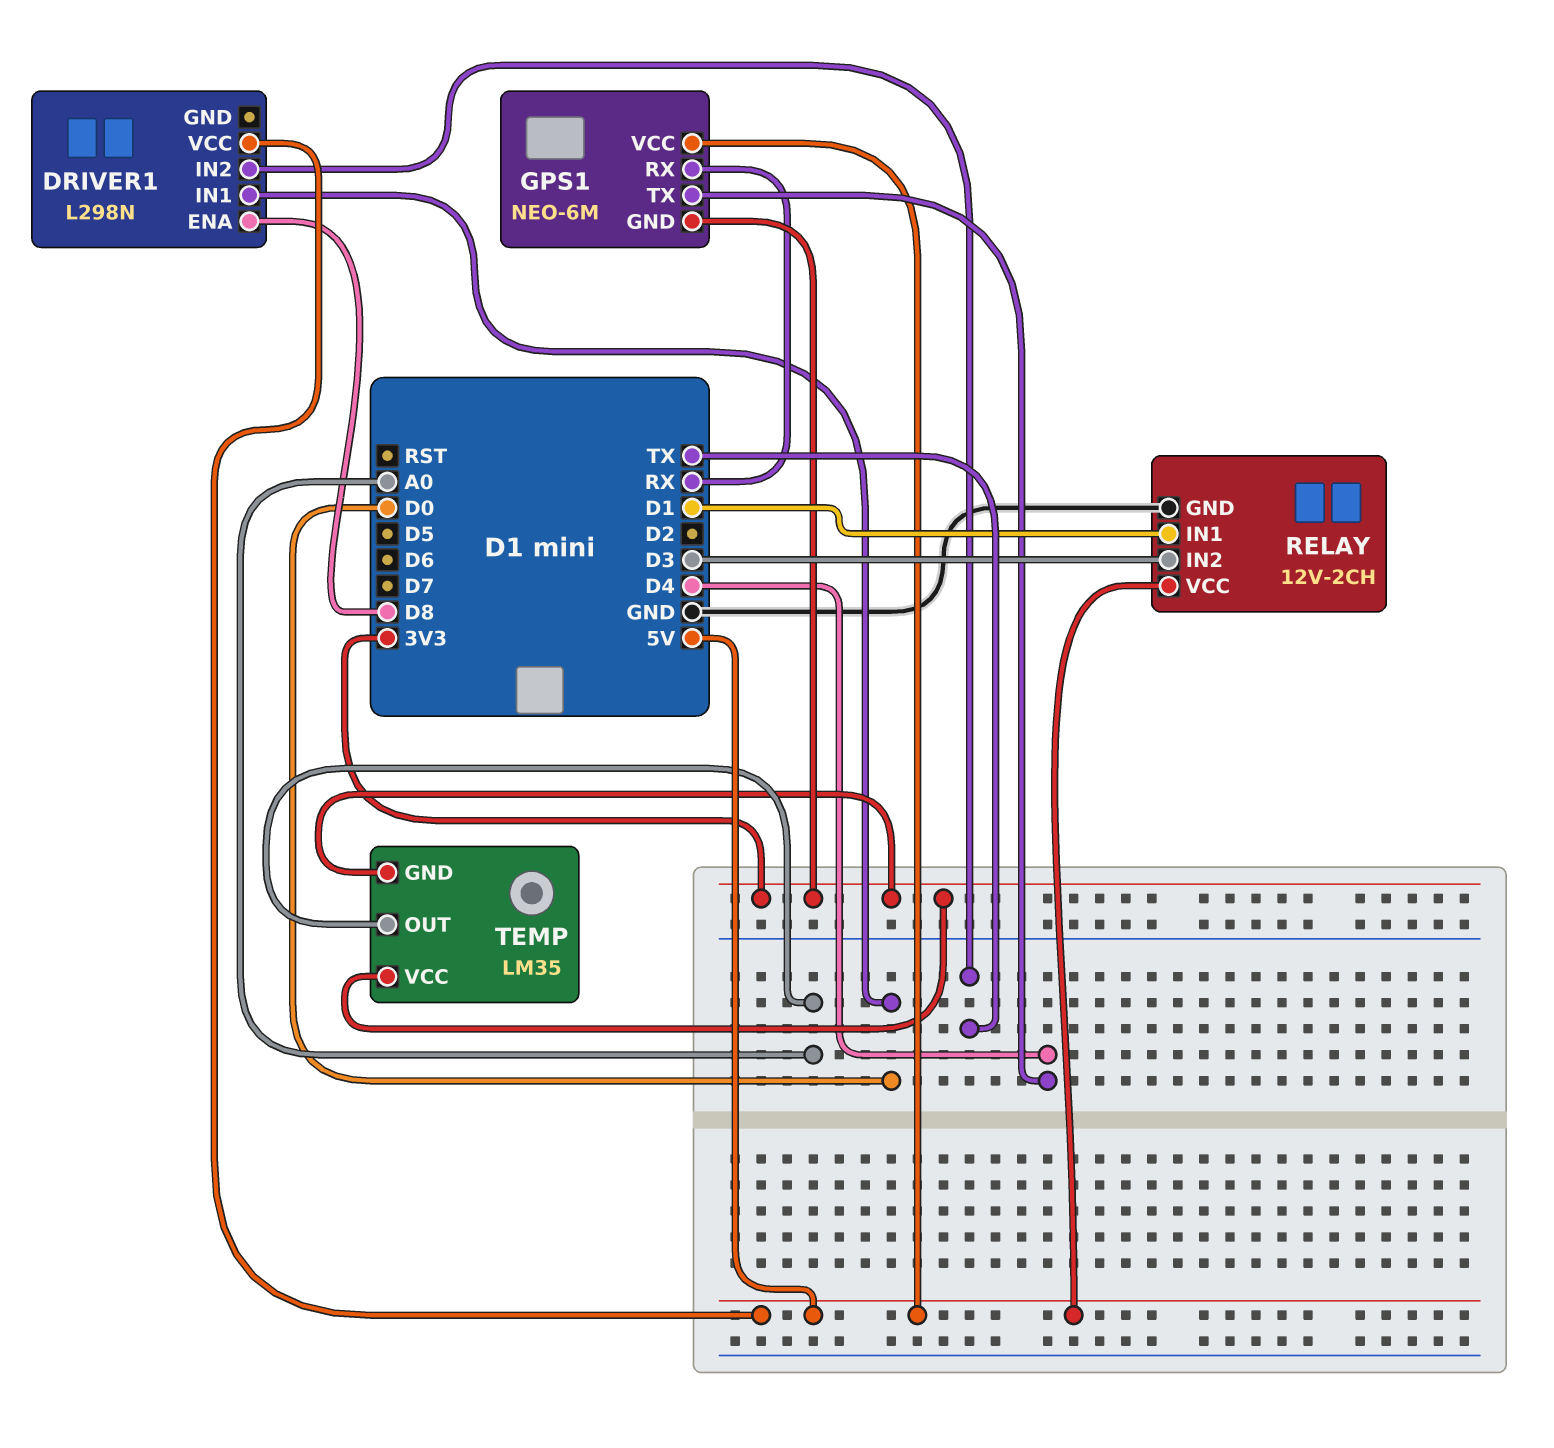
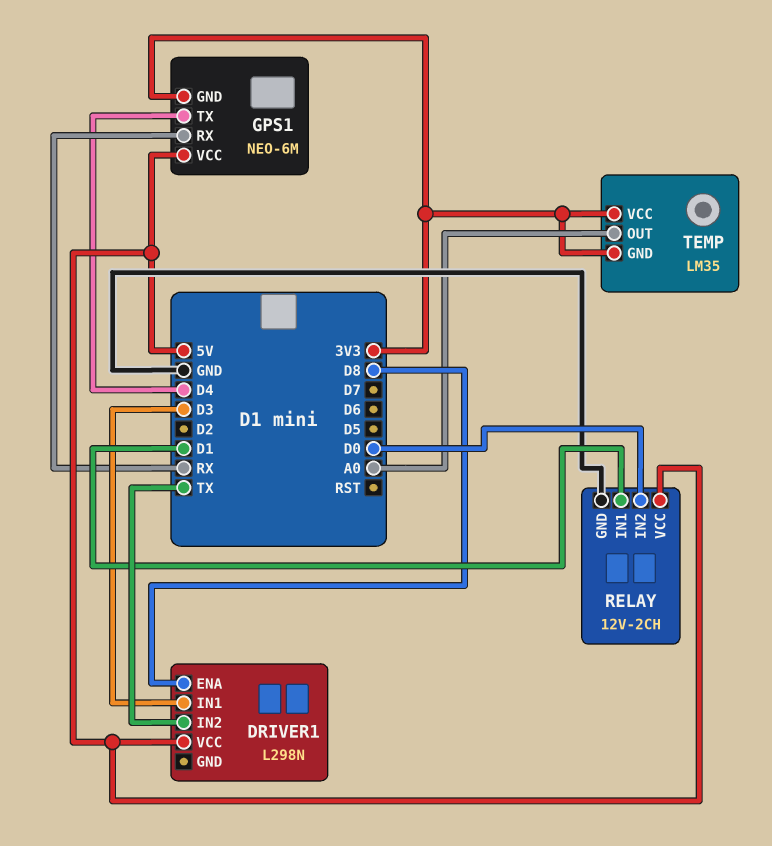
DRIVER1 pin IN1: D0 -> D3
RELAY pin IN2: D3 -> D0

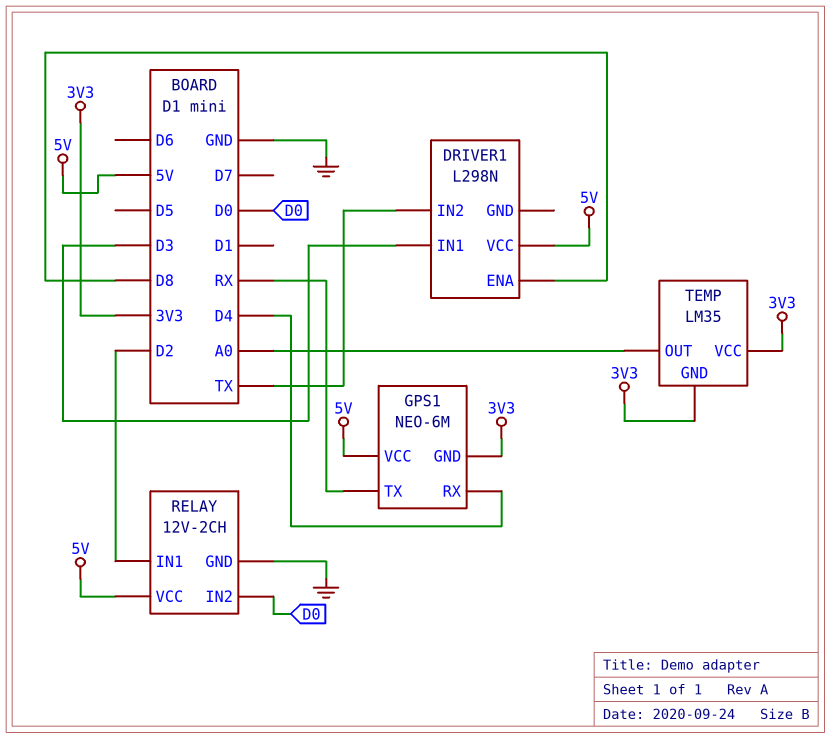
GPS1 pin RX: RX -> D4
GPS1 pin TX: D4 -> RX
RELAY pin IN1: D1 -> D2

